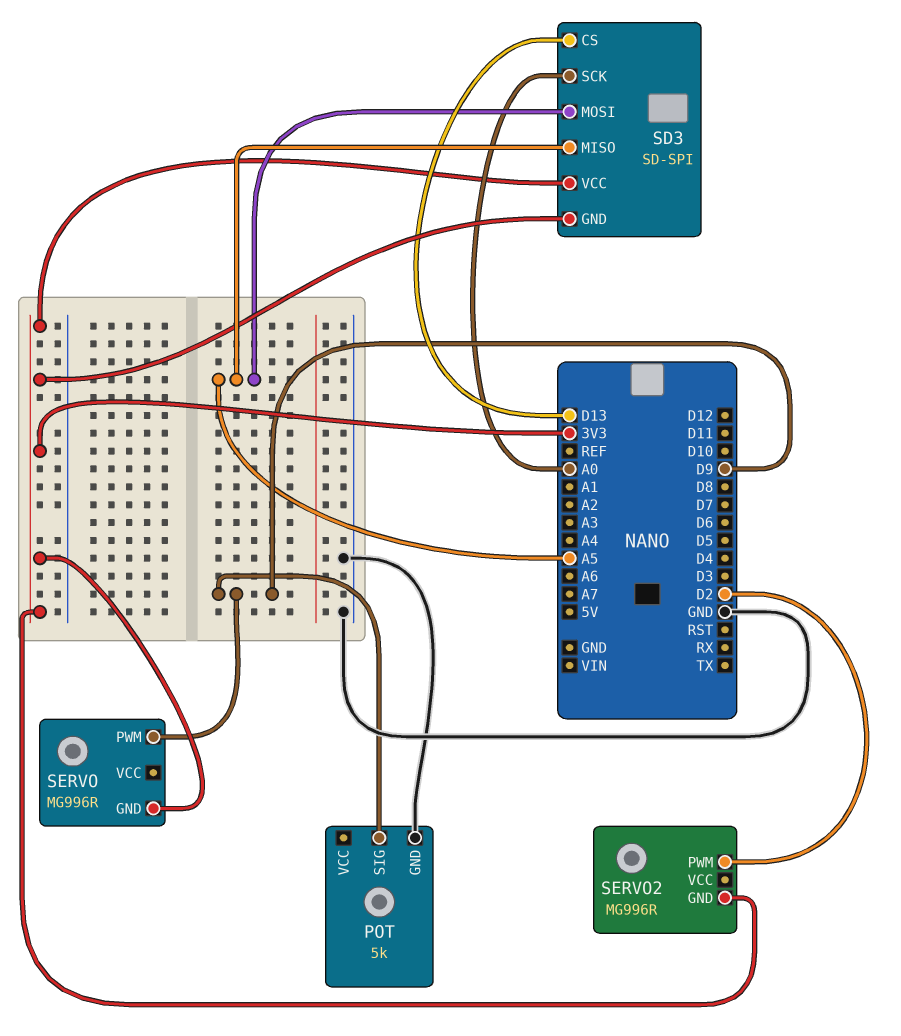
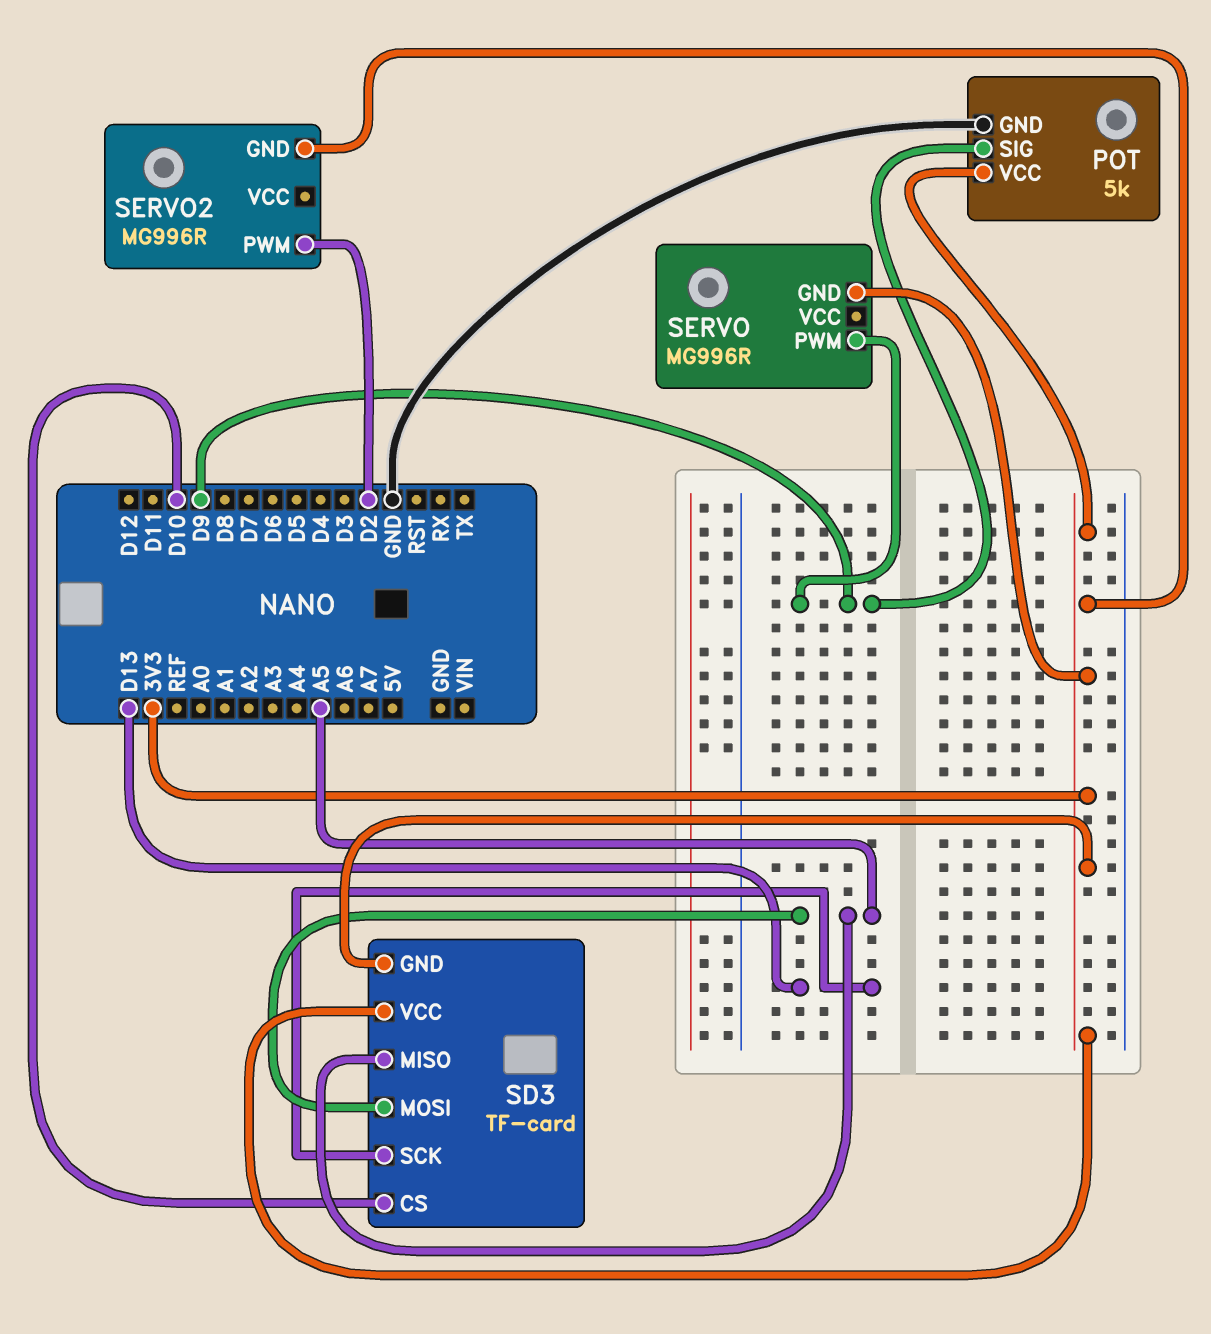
POT pin VCC: none -> 3V3
SD3: SD-SPI -> TF-card
SD3 pin CS: D13 -> D10
SD3 pin SCK: A0 -> D13

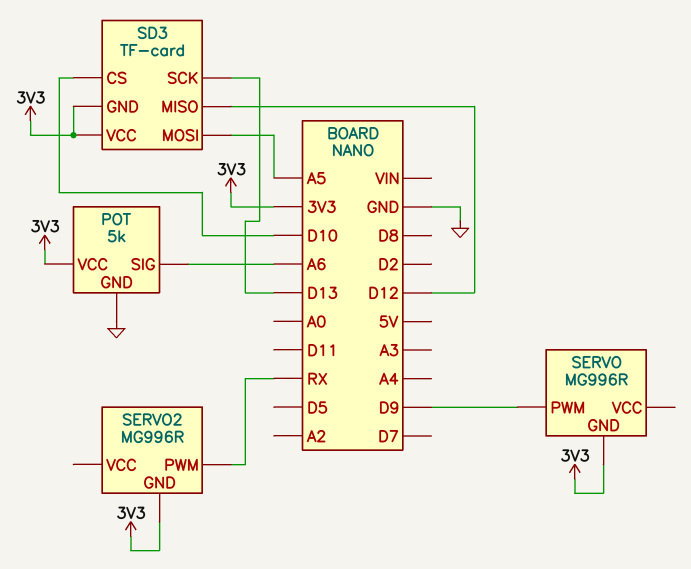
POT pin SIG: D9 -> A6
SD3 pin MISO: A5 -> D12
SERVO2 pin PWM: D2 -> RX

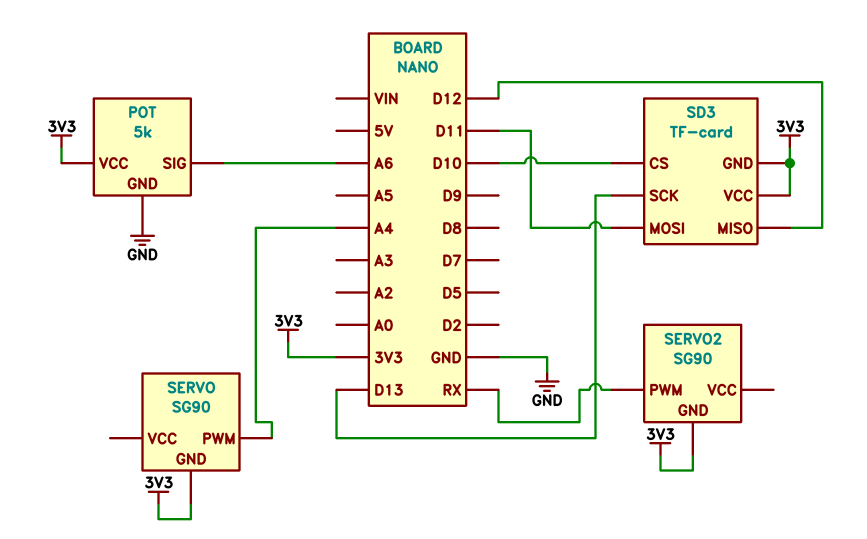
SD3 pin MOSI: A5 -> D11
SERVO: MG996R -> SG90
SERVO pin PWM: D9 -> A4
SERVO2: MG996R -> SG90

